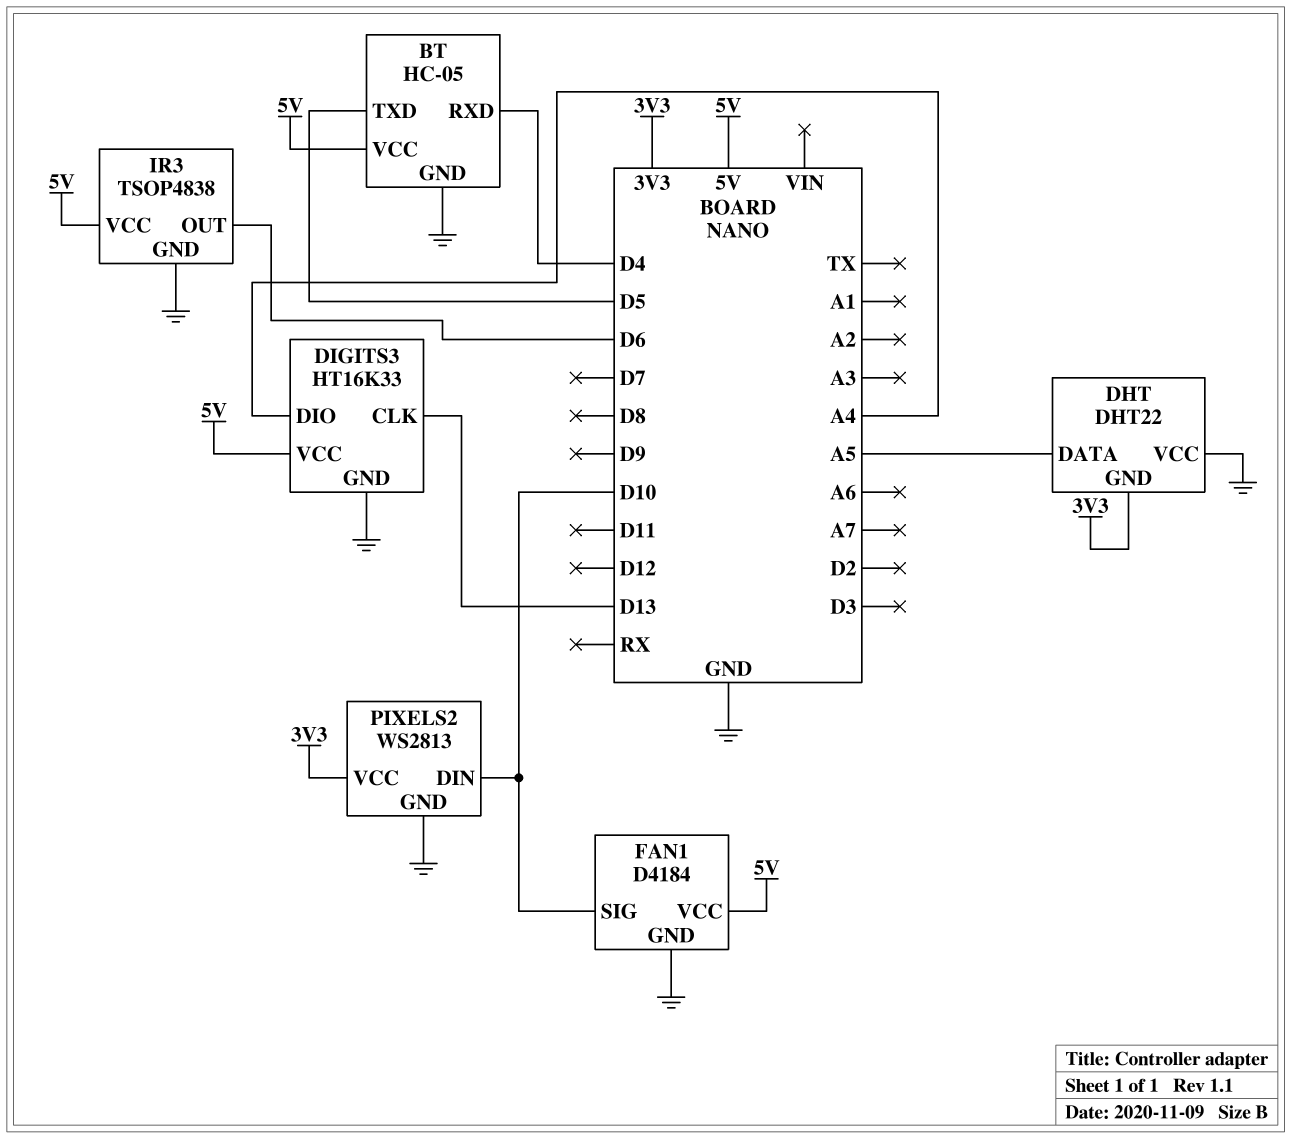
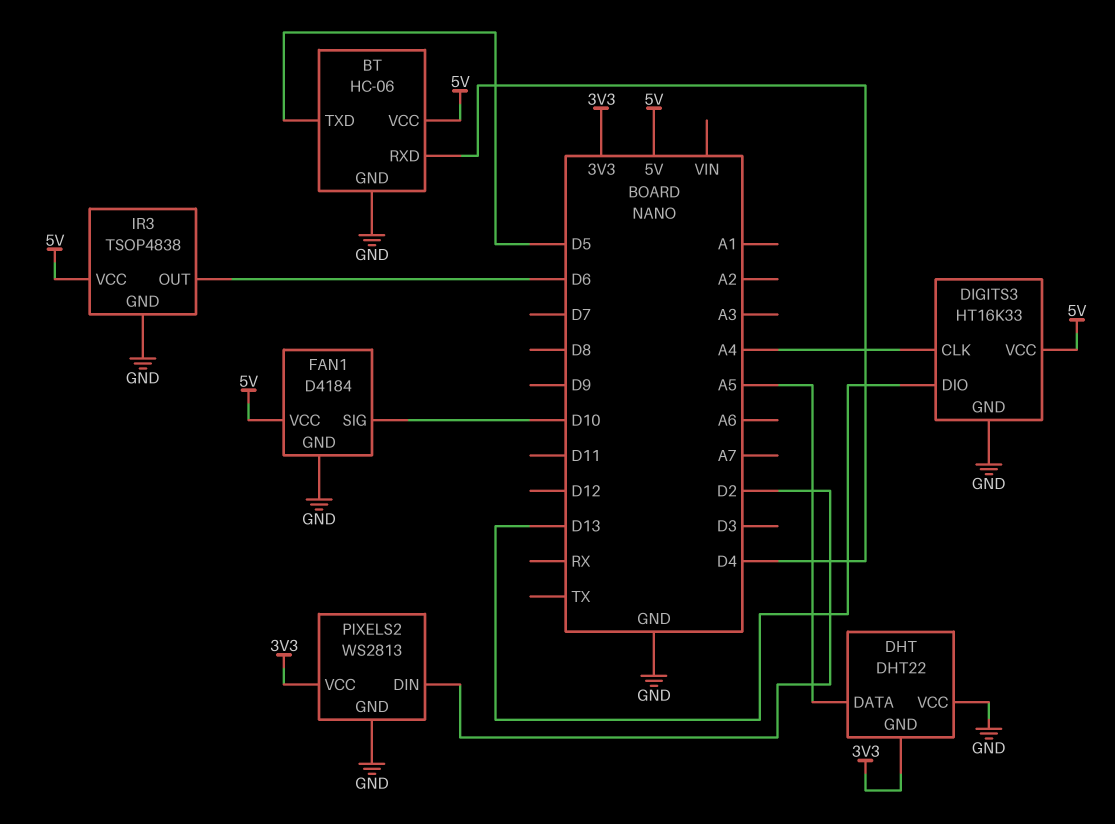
BT: HC-05 -> HC-06
DIGITS3 pin CLK: D13 -> A4
DIGITS3 pin DIO: A4 -> D13
PIXELS2 pin DIN: D10 -> D2

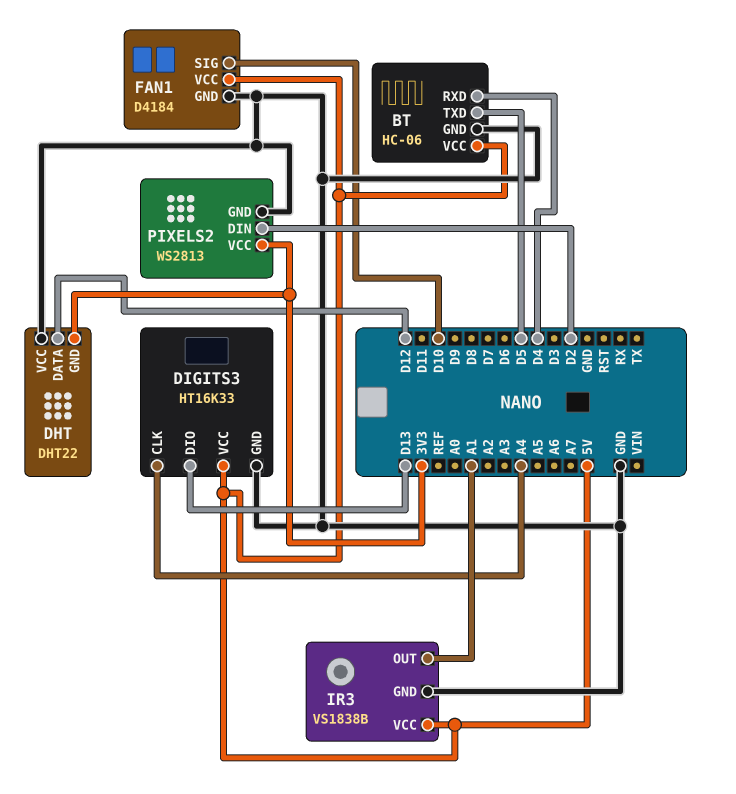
DHT pin DATA: A5 -> D12
IR3: TSOP4838 -> VS1838B
IR3 pin OUT: D6 -> A1

